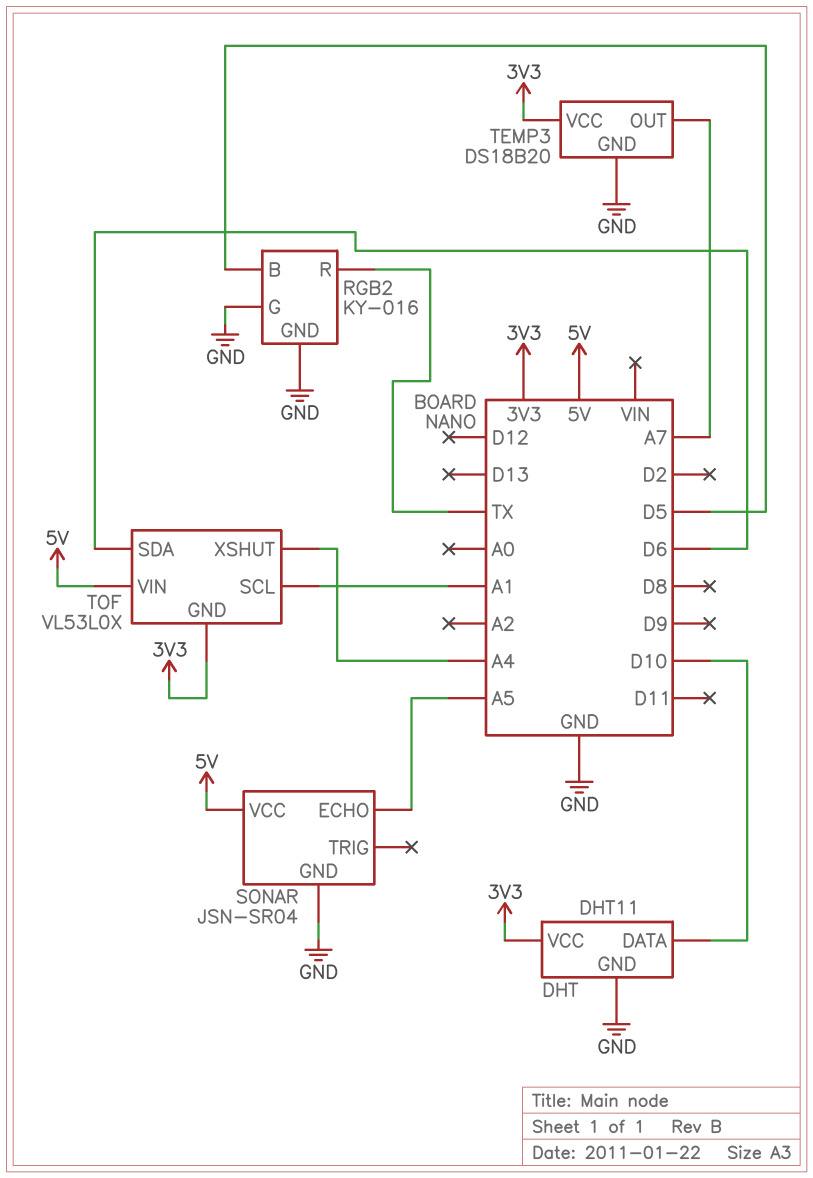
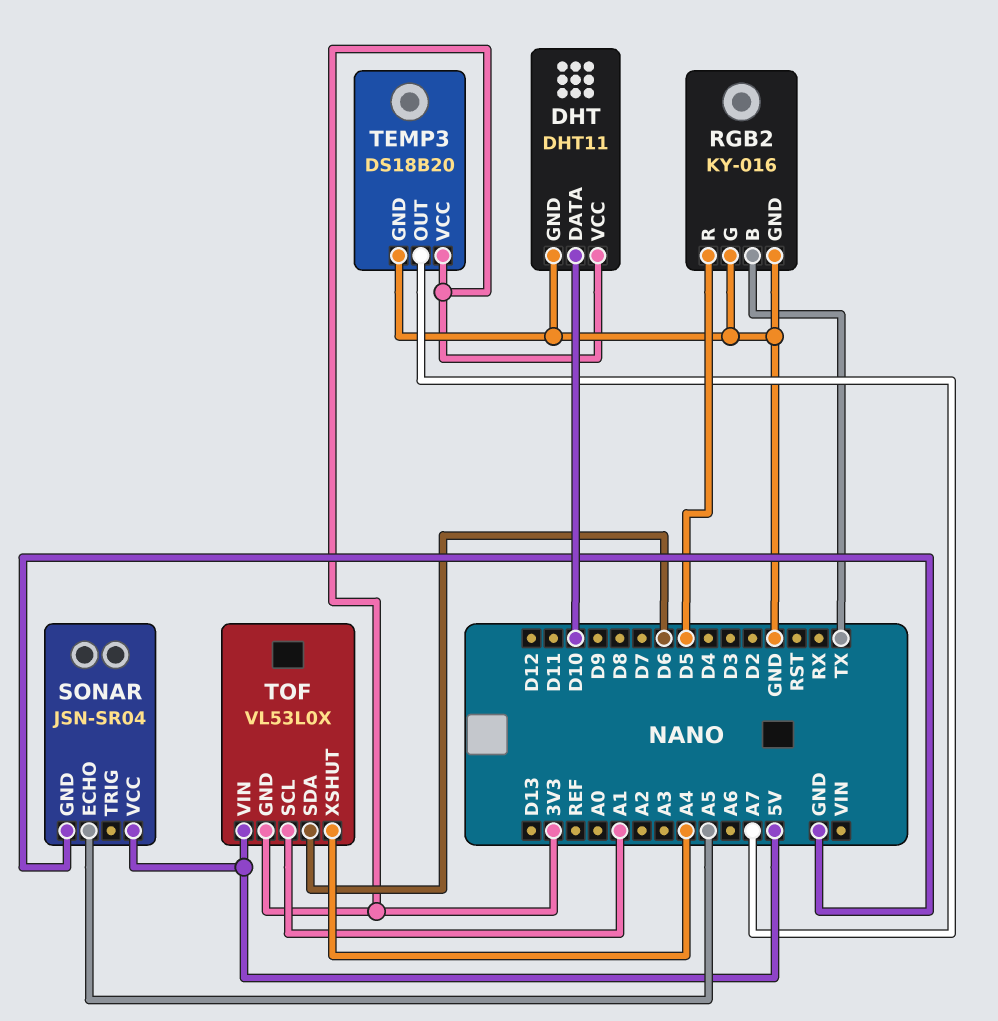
RGB2 pin B: D5 -> TX
RGB2 pin R: TX -> D5

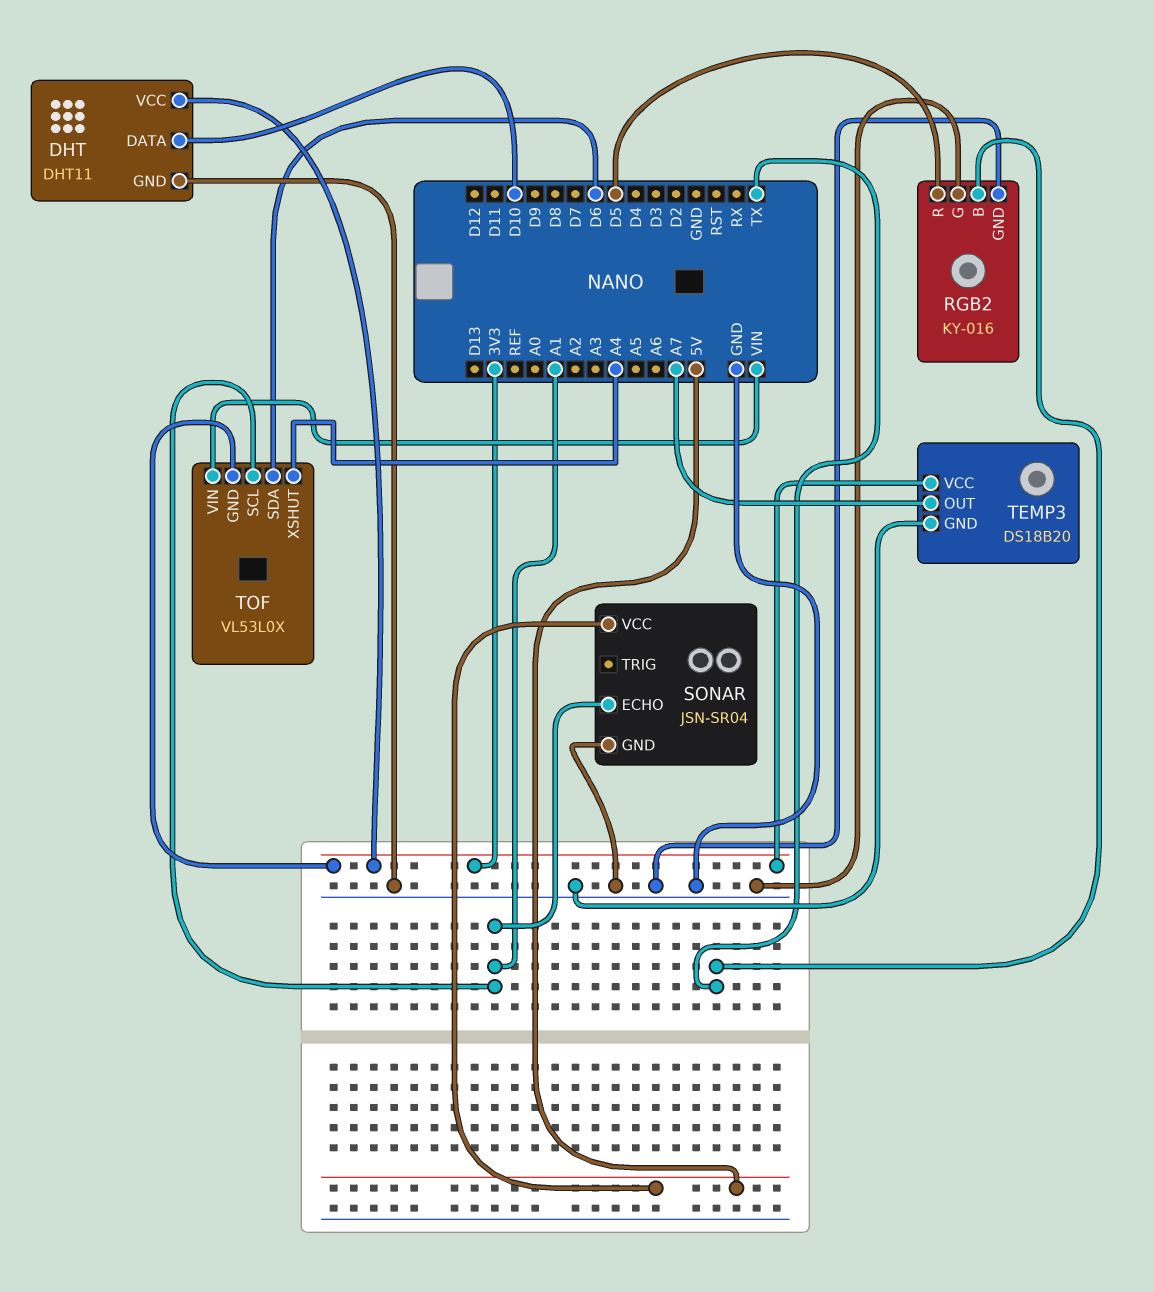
SONAR pin ECHO: A5 -> A1
TOF pin VIN: 5V -> VIN

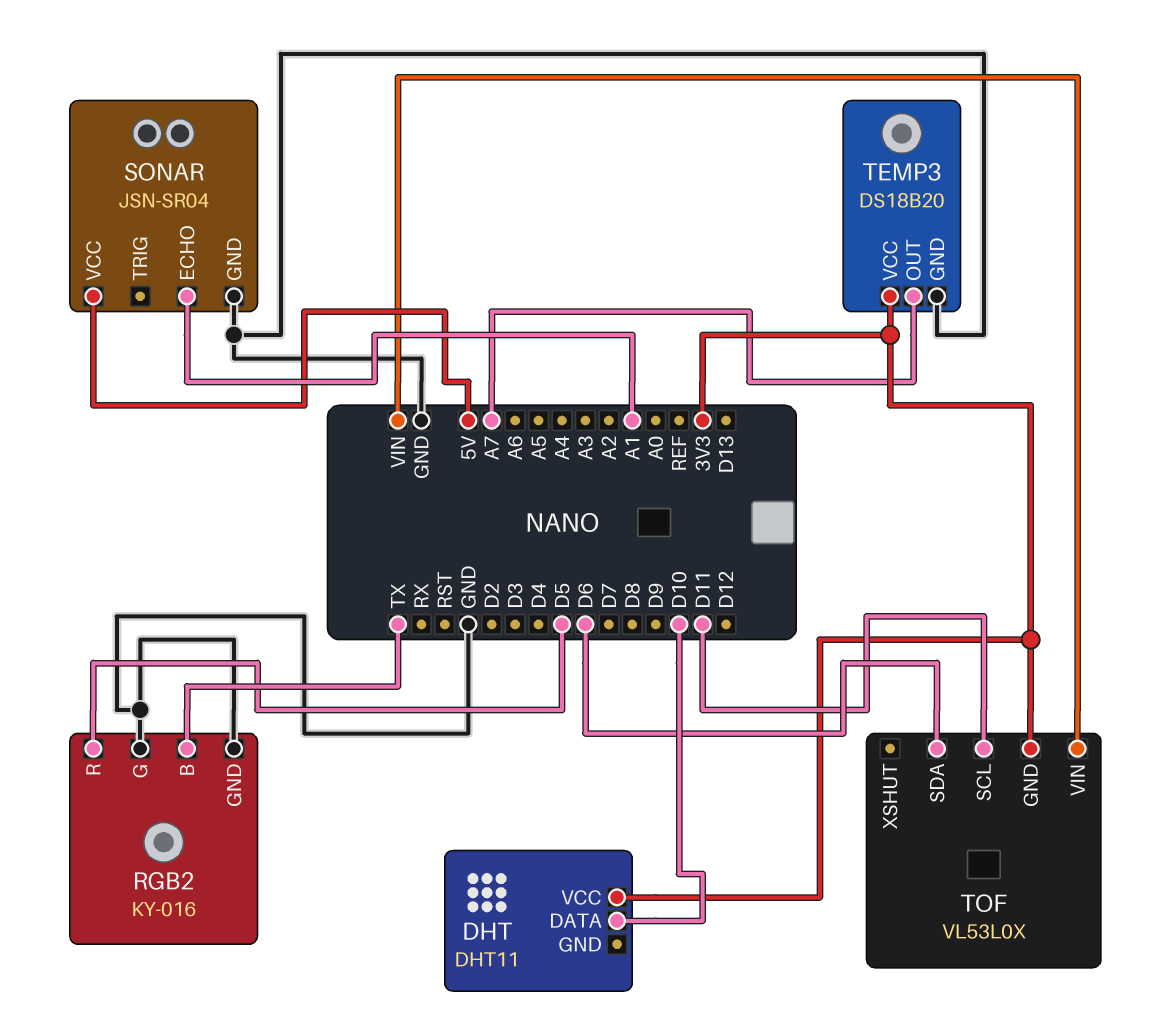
DHT pin GND: GND -> none
TOF pin SCL: A1 -> D11
TOF pin XSHUT: A4 -> none

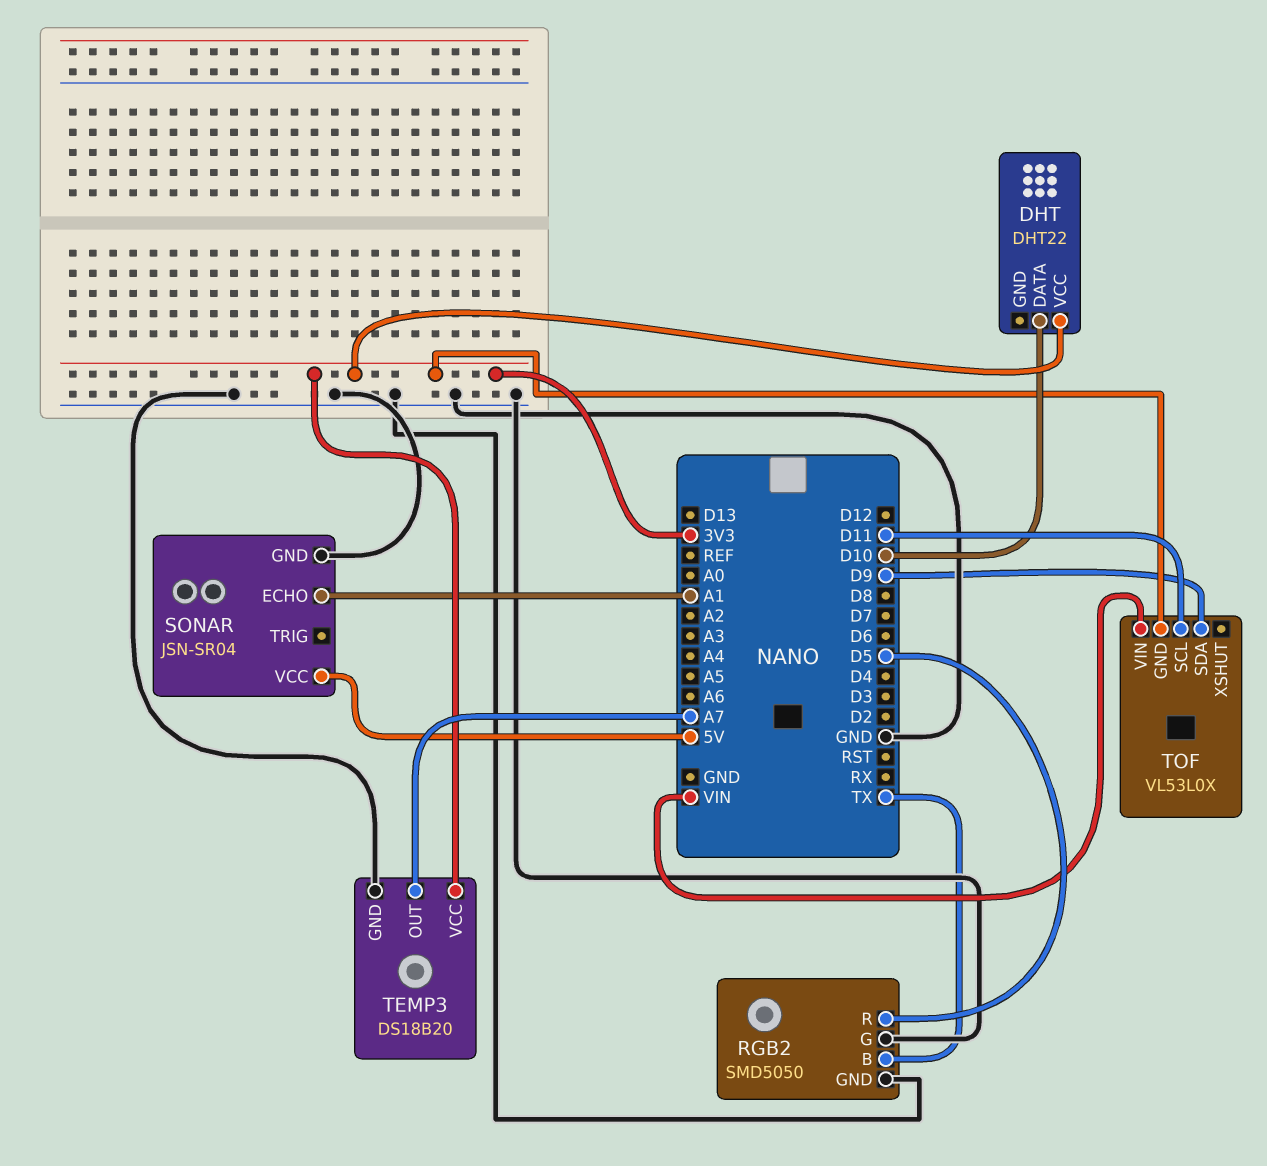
DHT: DHT11 -> DHT22
RGB2: KY-016 -> SMD5050
TOF pin SDA: D6 -> D9

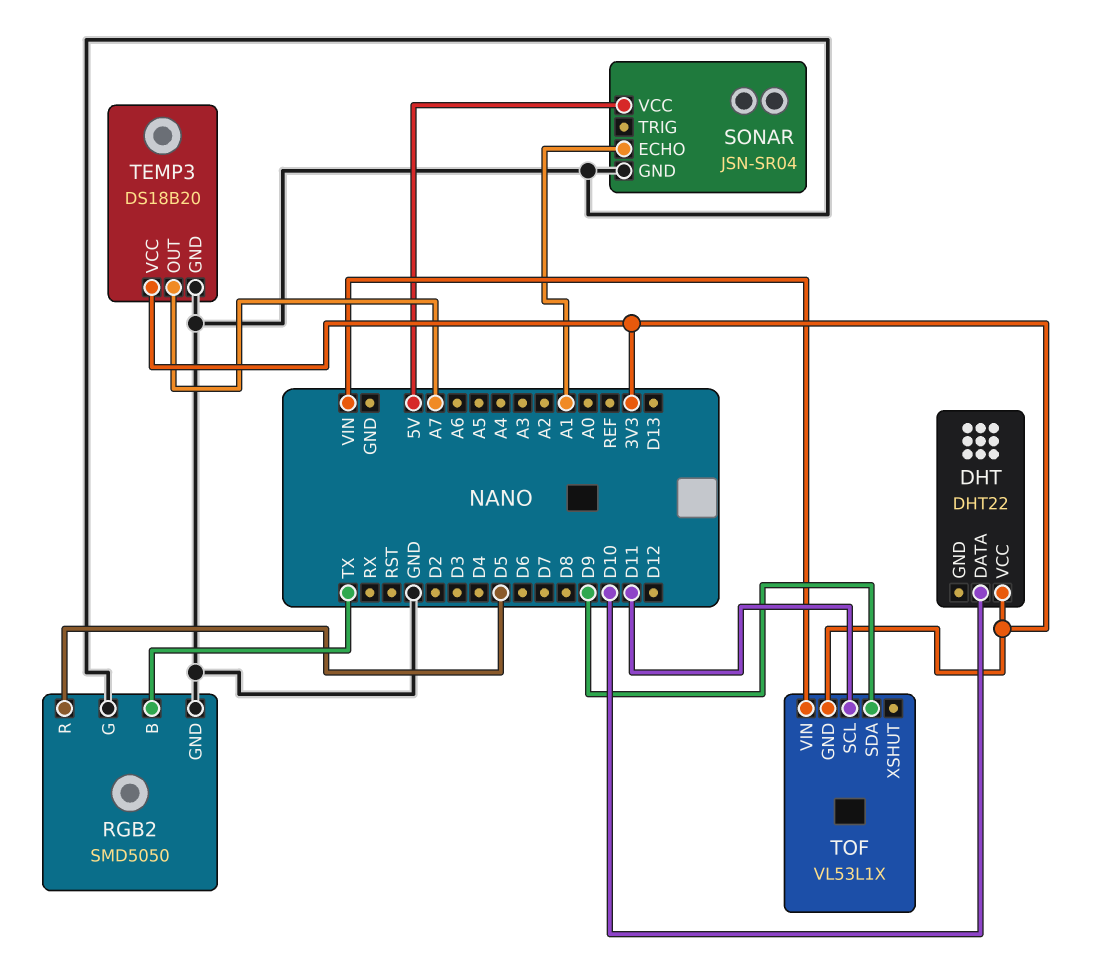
TOF: VL53L0X -> VL53L1X

